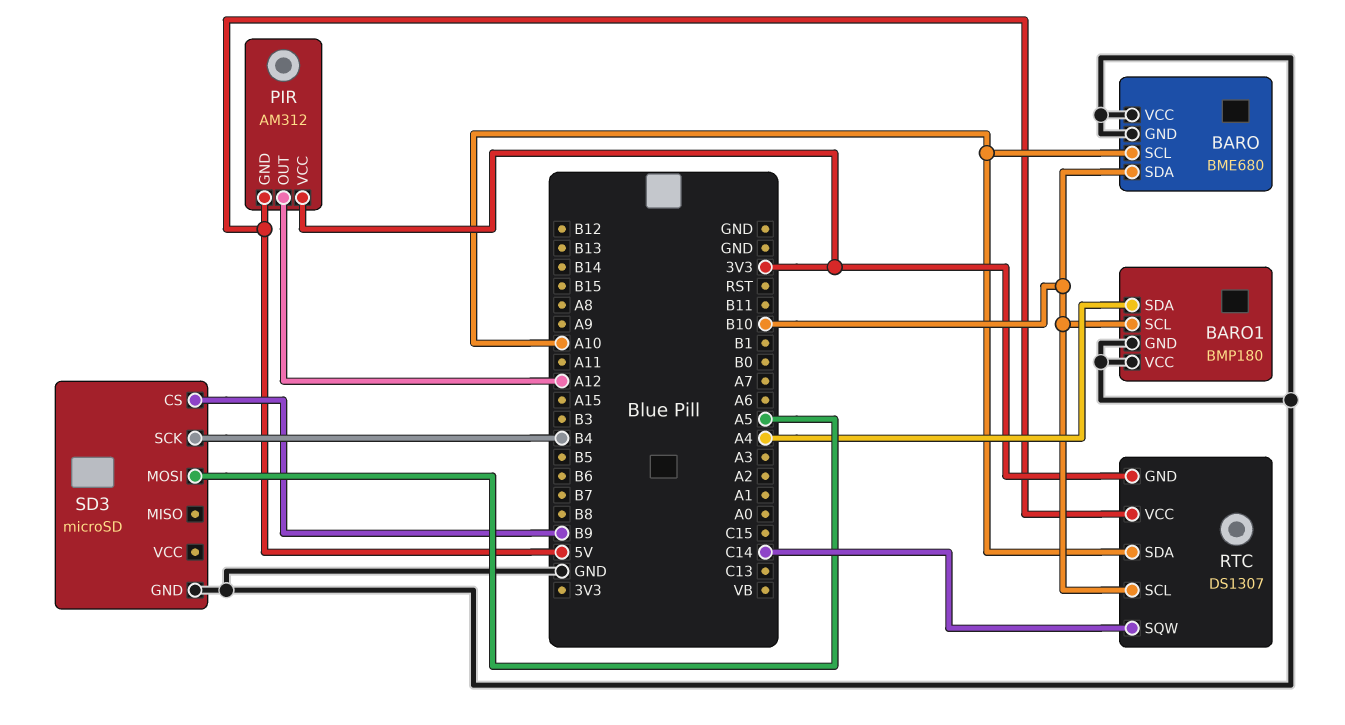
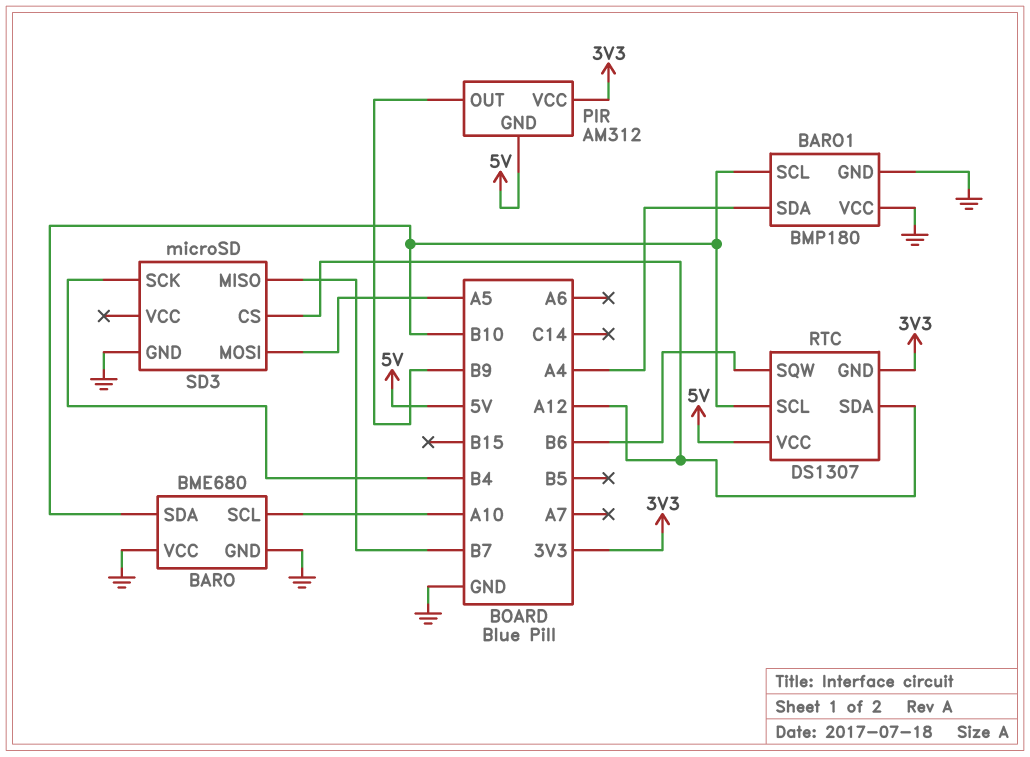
PIR pin OUT: A12 -> B9
RTC pin SDA: A10 -> A12
RTC pin SQW: C14 -> B6
SD3 pin CS: B9 -> A12
SD3 pin MISO: none -> B7

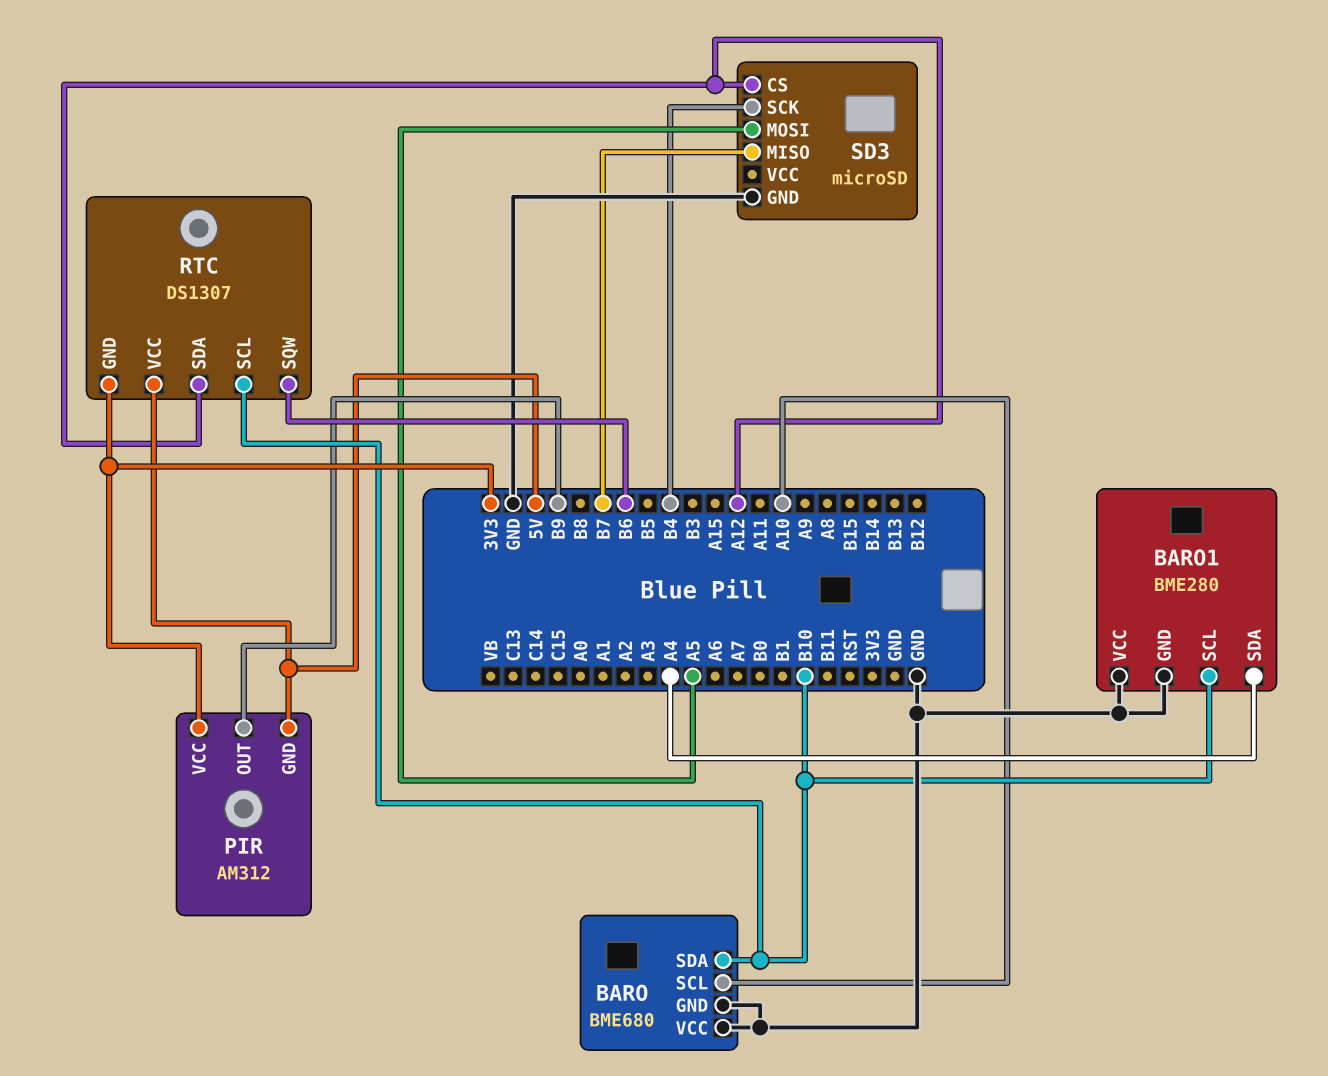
BARO1: BMP180 -> BME280

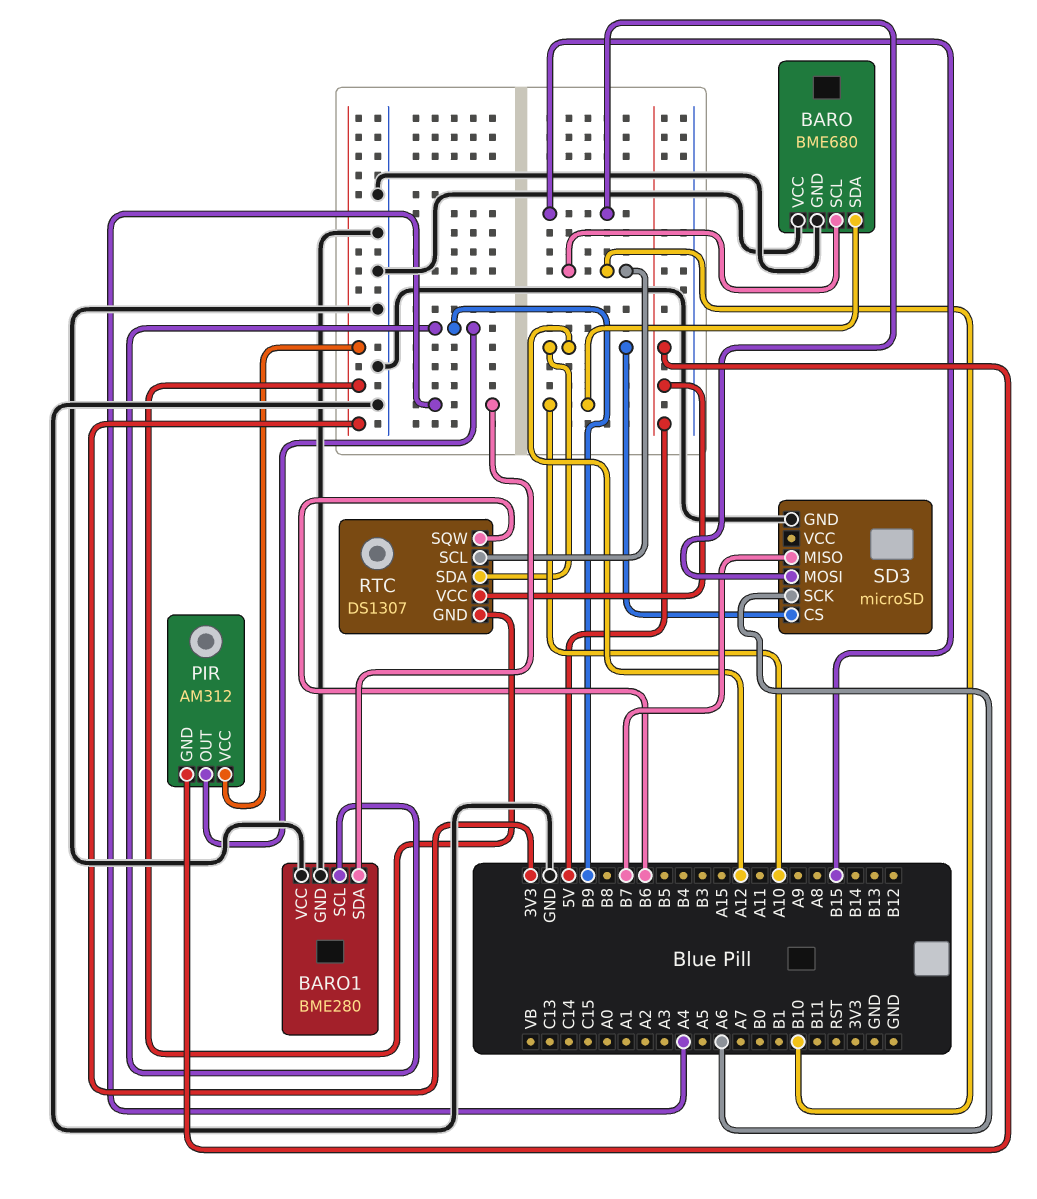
BARO pin SCL: A10 -> B10
BARO pin SDA: B10 -> A10
BARO1 pin SCL: B10 -> B9
SD3 pin MOSI: A5 -> B15
SD3 pin SCK: B4 -> A6

